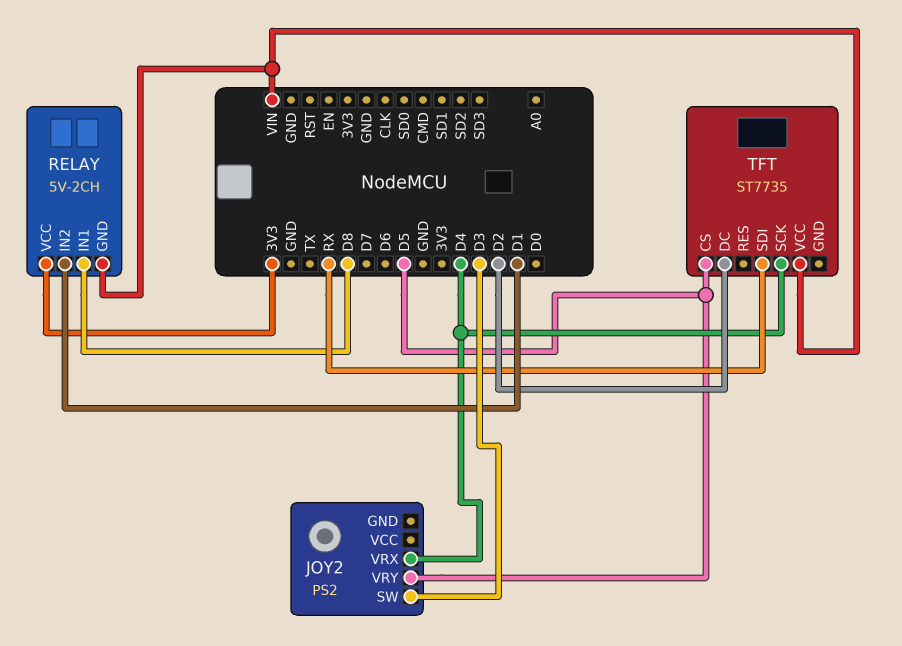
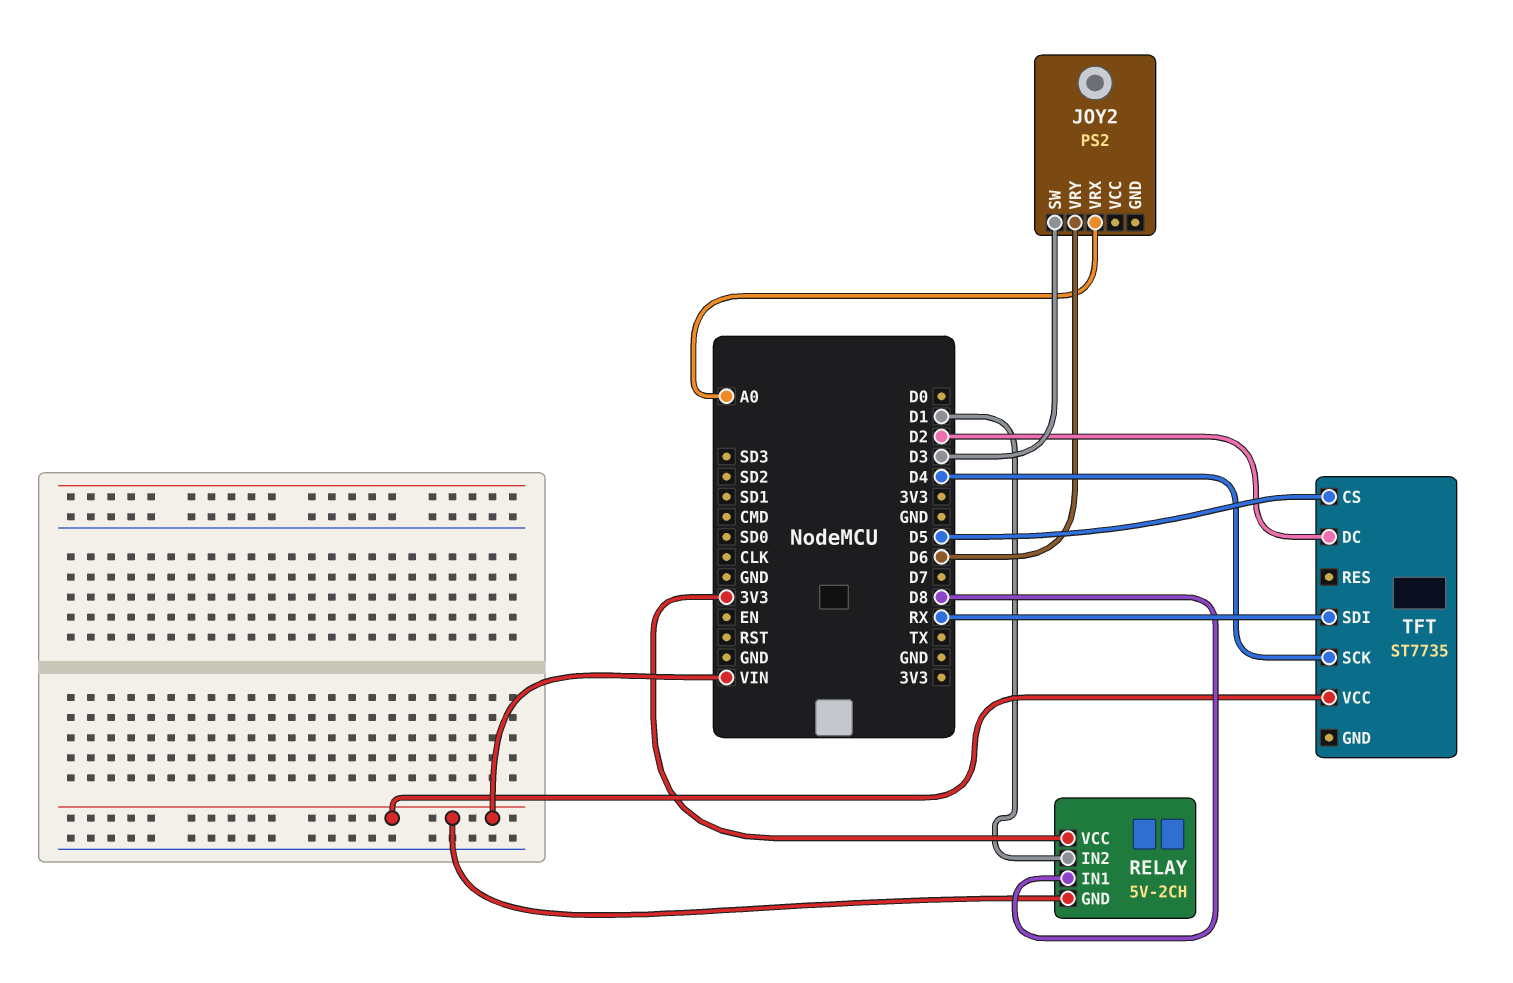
JOY2 pin VRX: D4 -> A0
JOY2 pin VRY: D5 -> D6

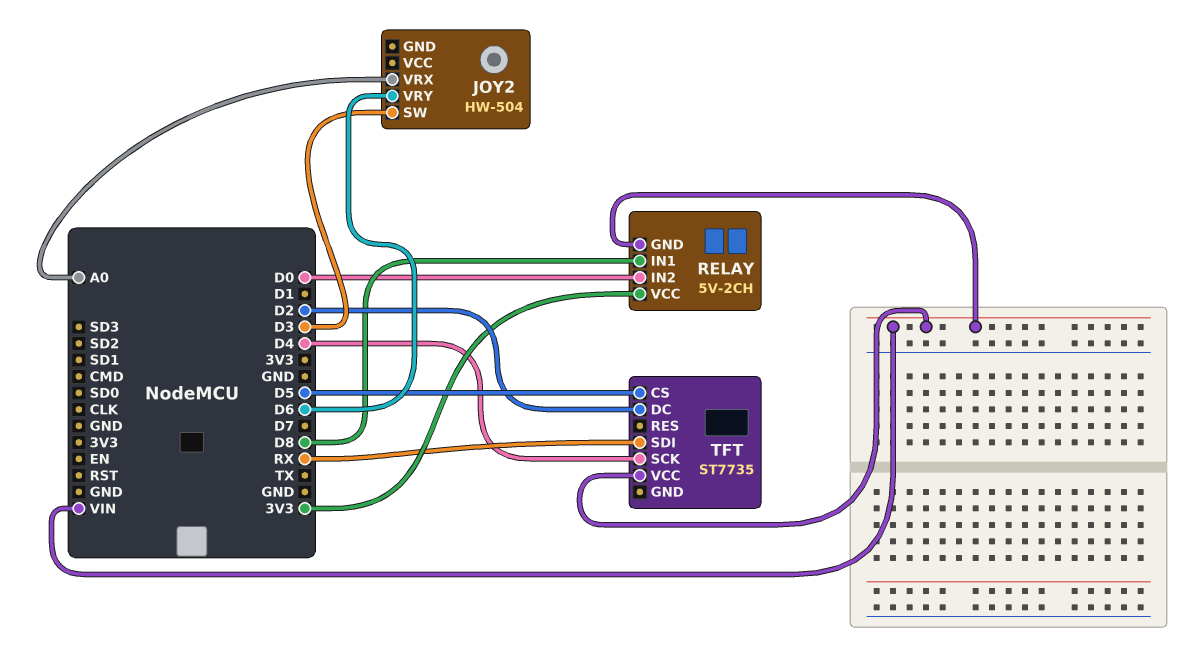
JOY2: PS2 -> HW-504
RELAY pin IN2: D1 -> D0

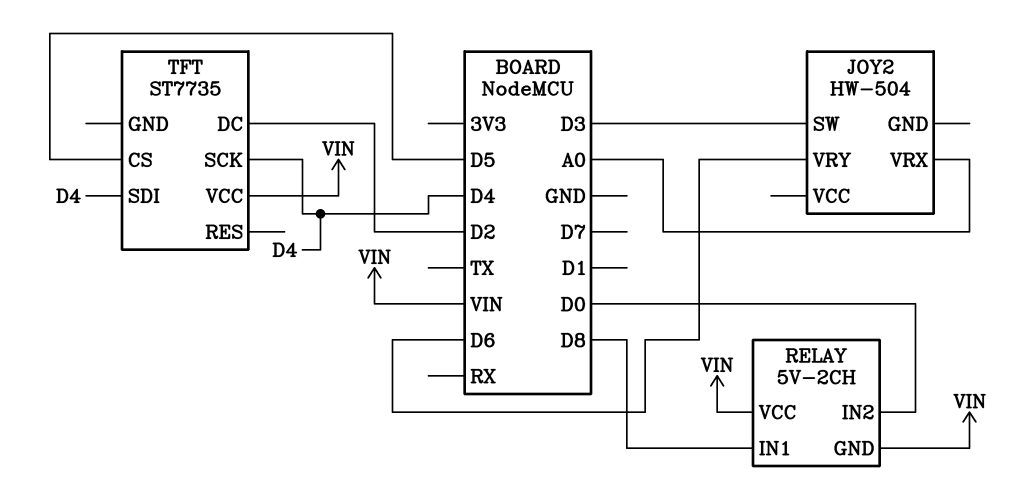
RELAY pin VCC: 3V3 -> VIN
TFT pin SDI: RX -> D4

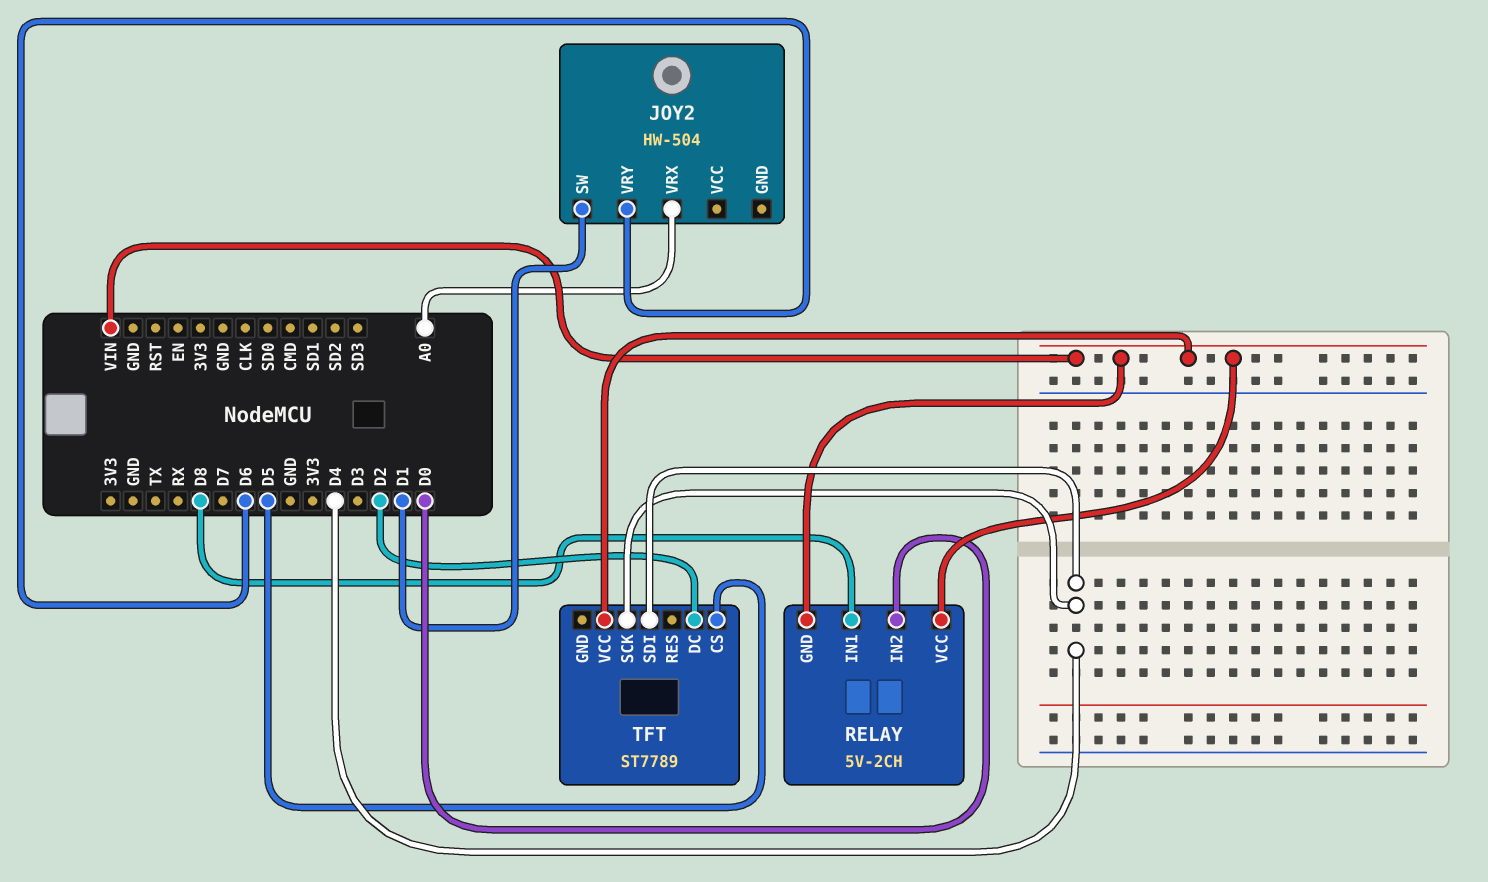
JOY2 pin SW: D3 -> D1
TFT: ST7735 -> ST7789

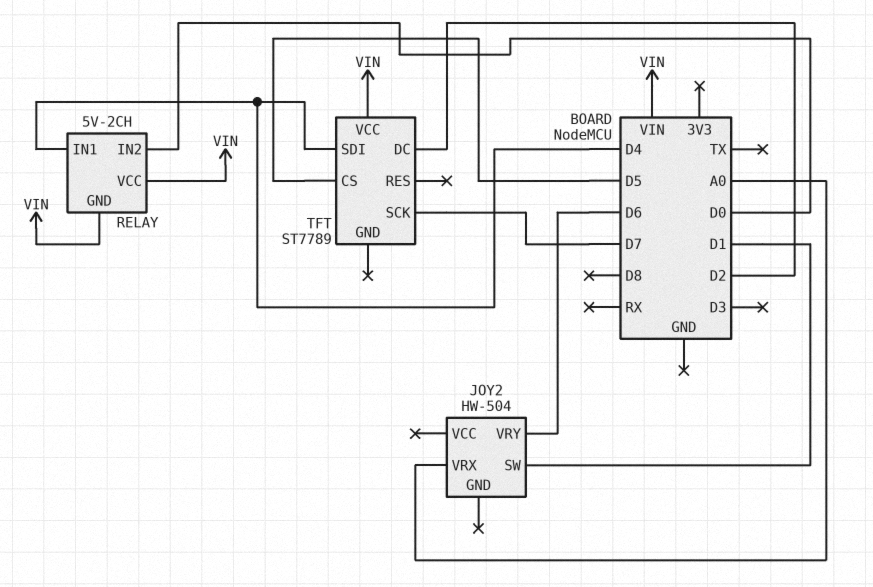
RELAY pin IN1: D8 -> D4
TFT pin SCK: D4 -> D7

